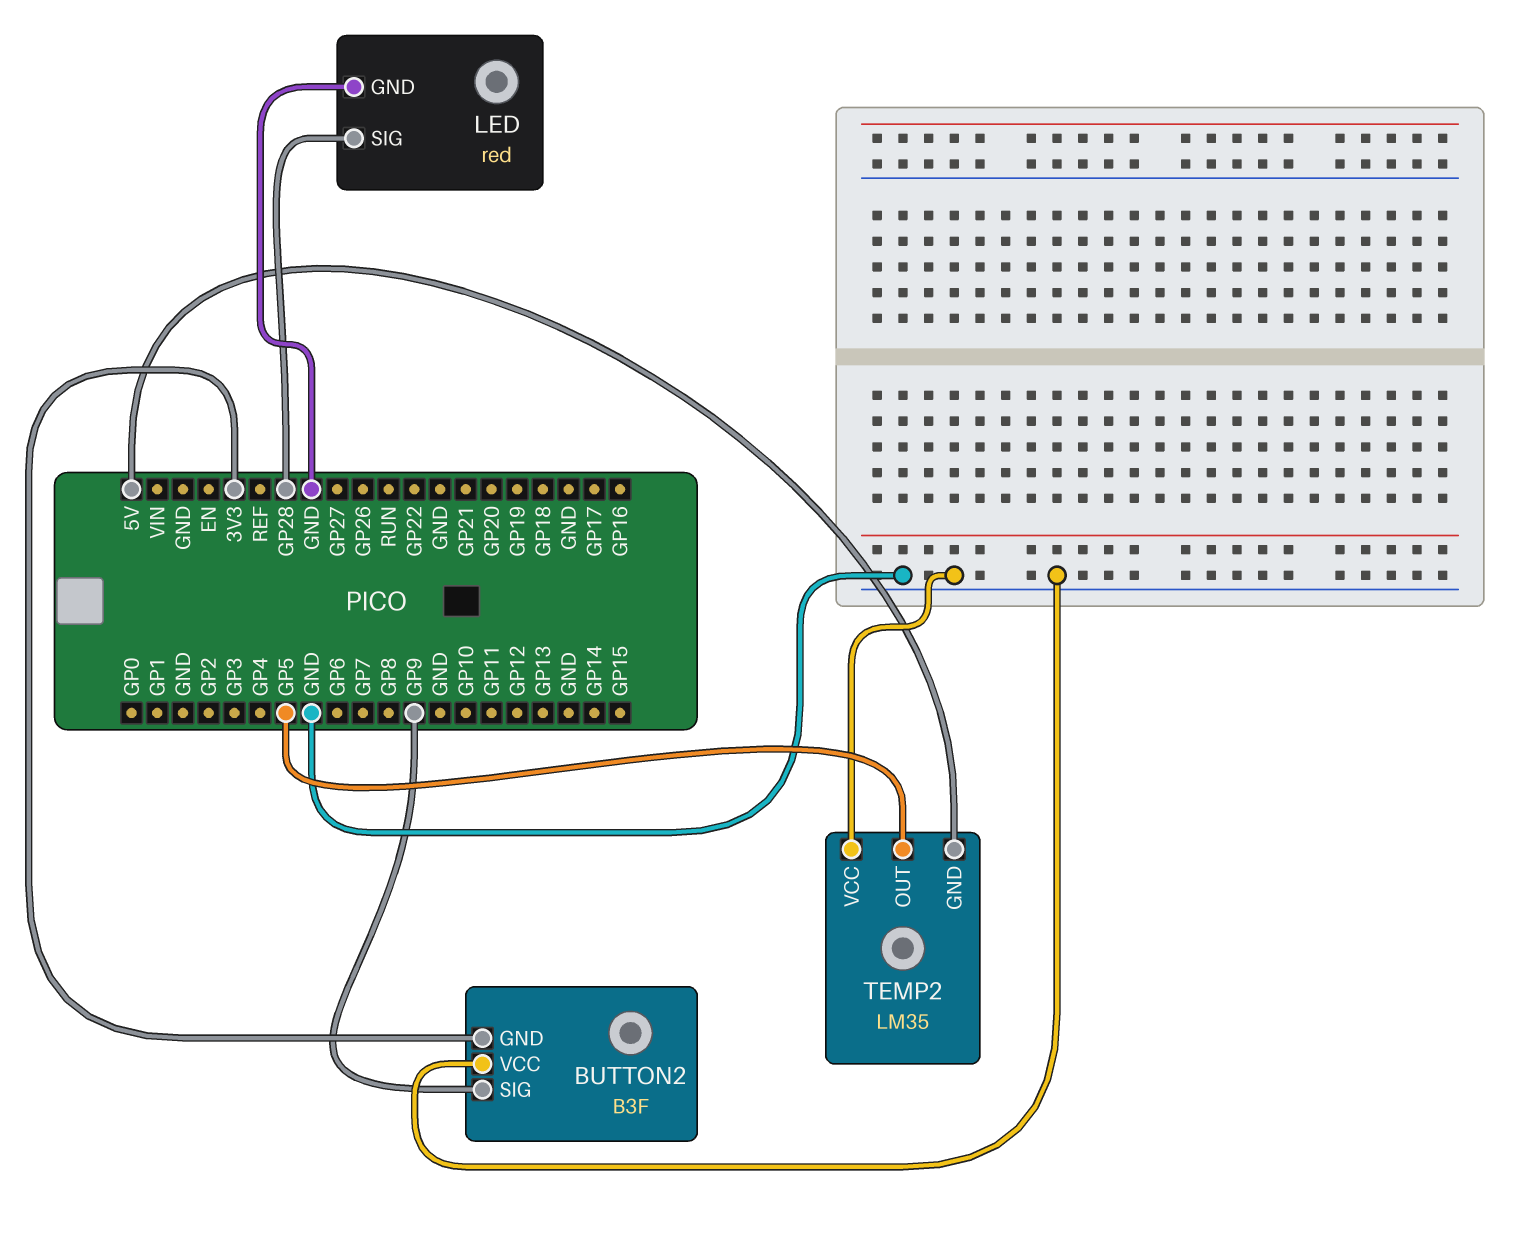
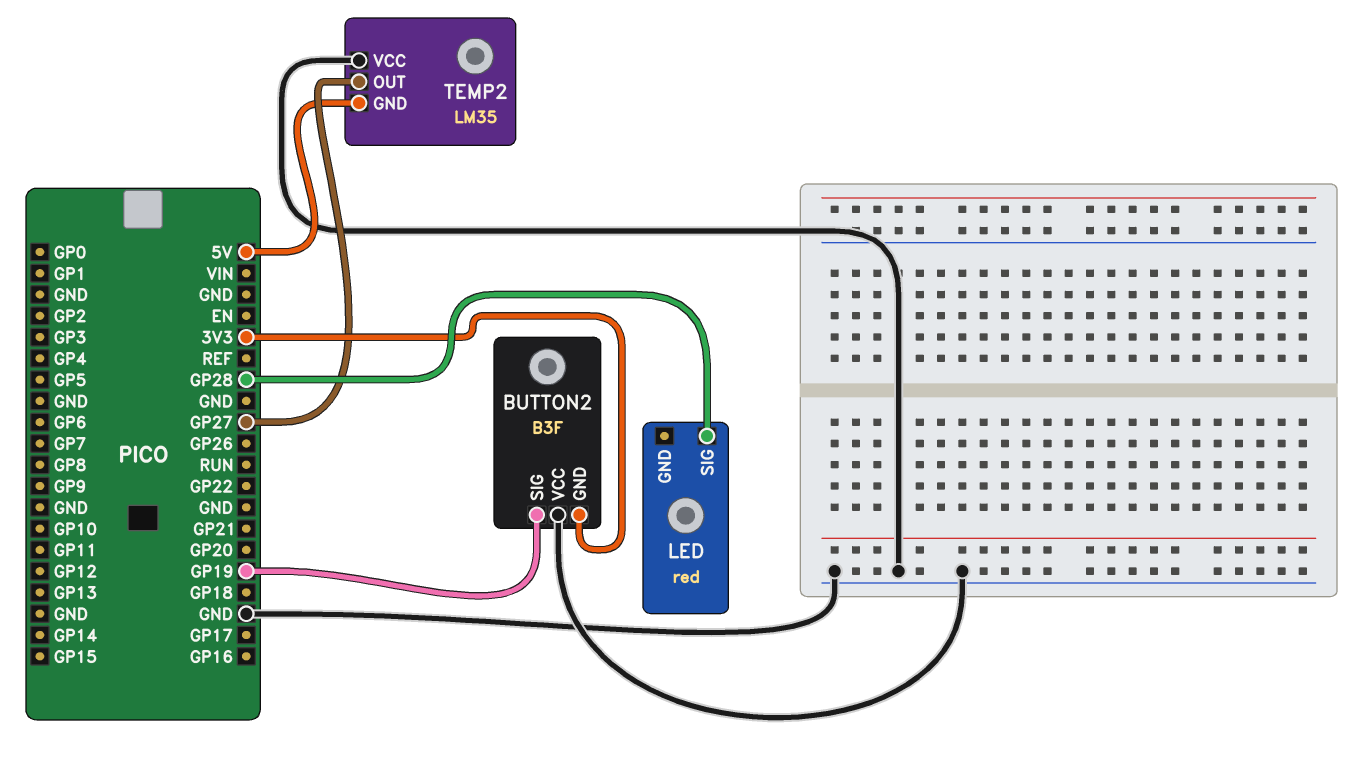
BUTTON2 pin SIG: GP9 -> GP19
LED pin GND: GND -> none
TEMP2 pin OUT: GP5 -> GP27

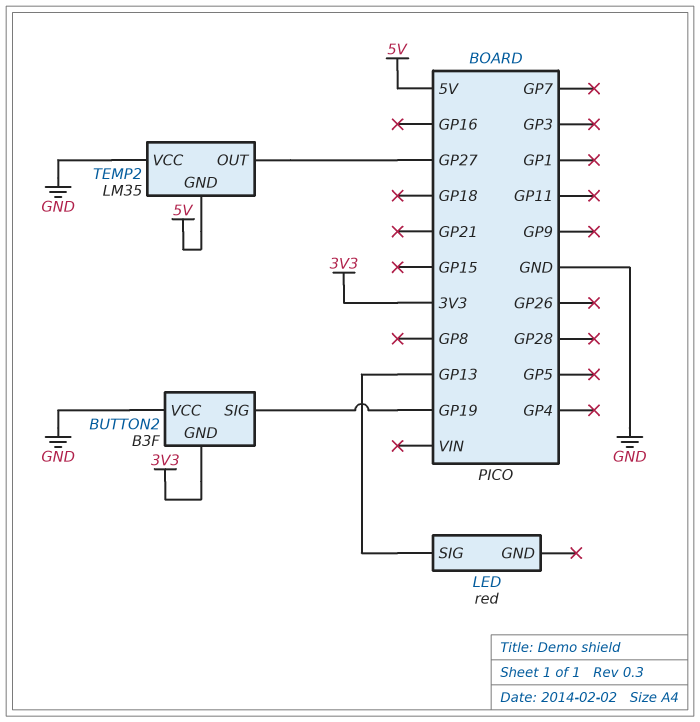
LED pin SIG: GP28 -> GP13

